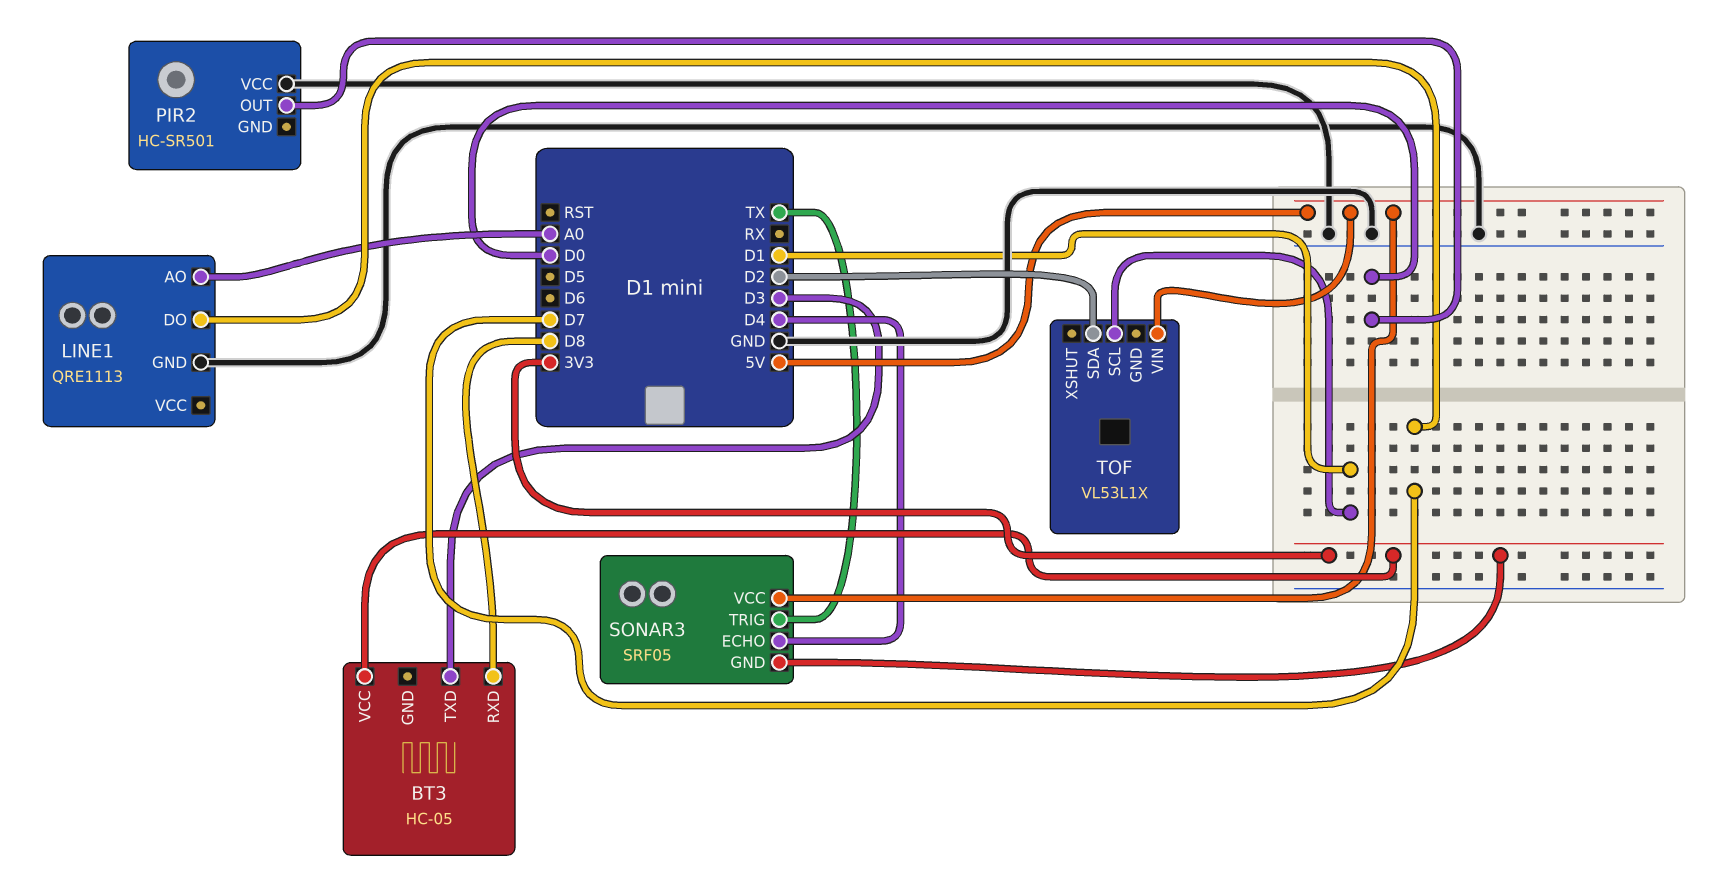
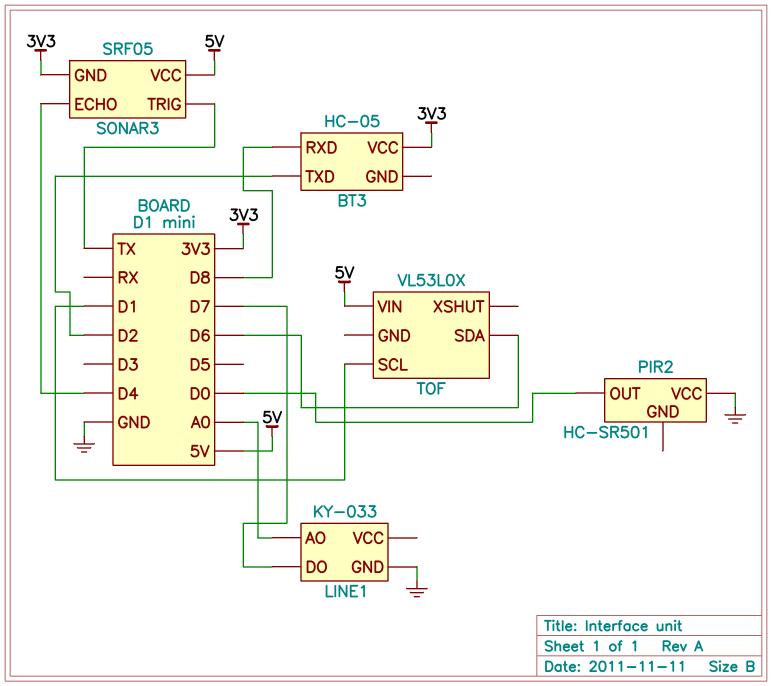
BT3 pin TXD: D3 -> D2
LINE1: QRE1113 -> KY-033
TOF: VL53L1X -> VL53L0X
TOF pin SDA: D2 -> D6

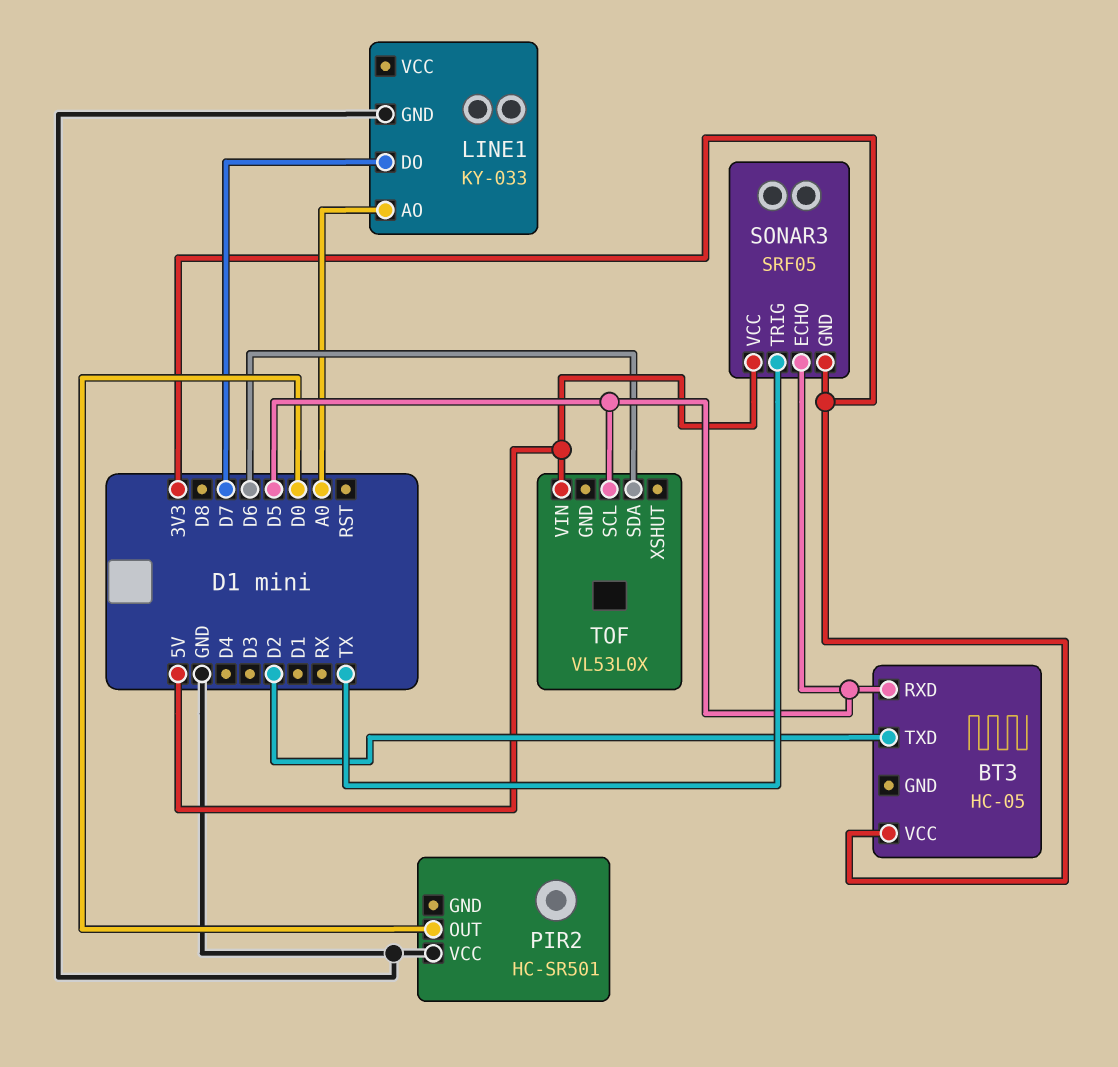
BT3 pin RXD: D8 -> D5
SONAR3 pin ECHO: D4 -> D5
TOF pin SCL: D1 -> D5

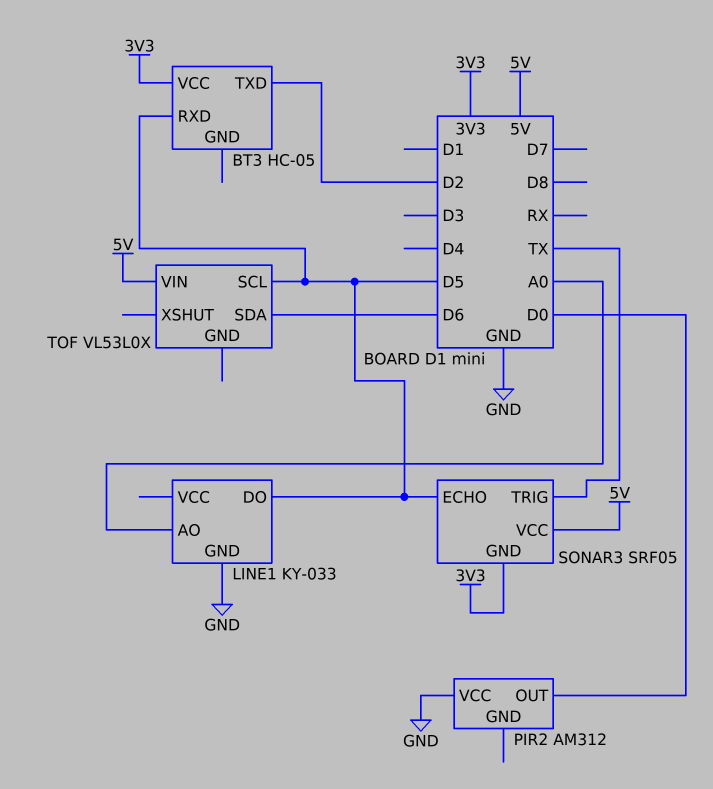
LINE1 pin DO: D7 -> D5
PIR2: HC-SR501 -> AM312

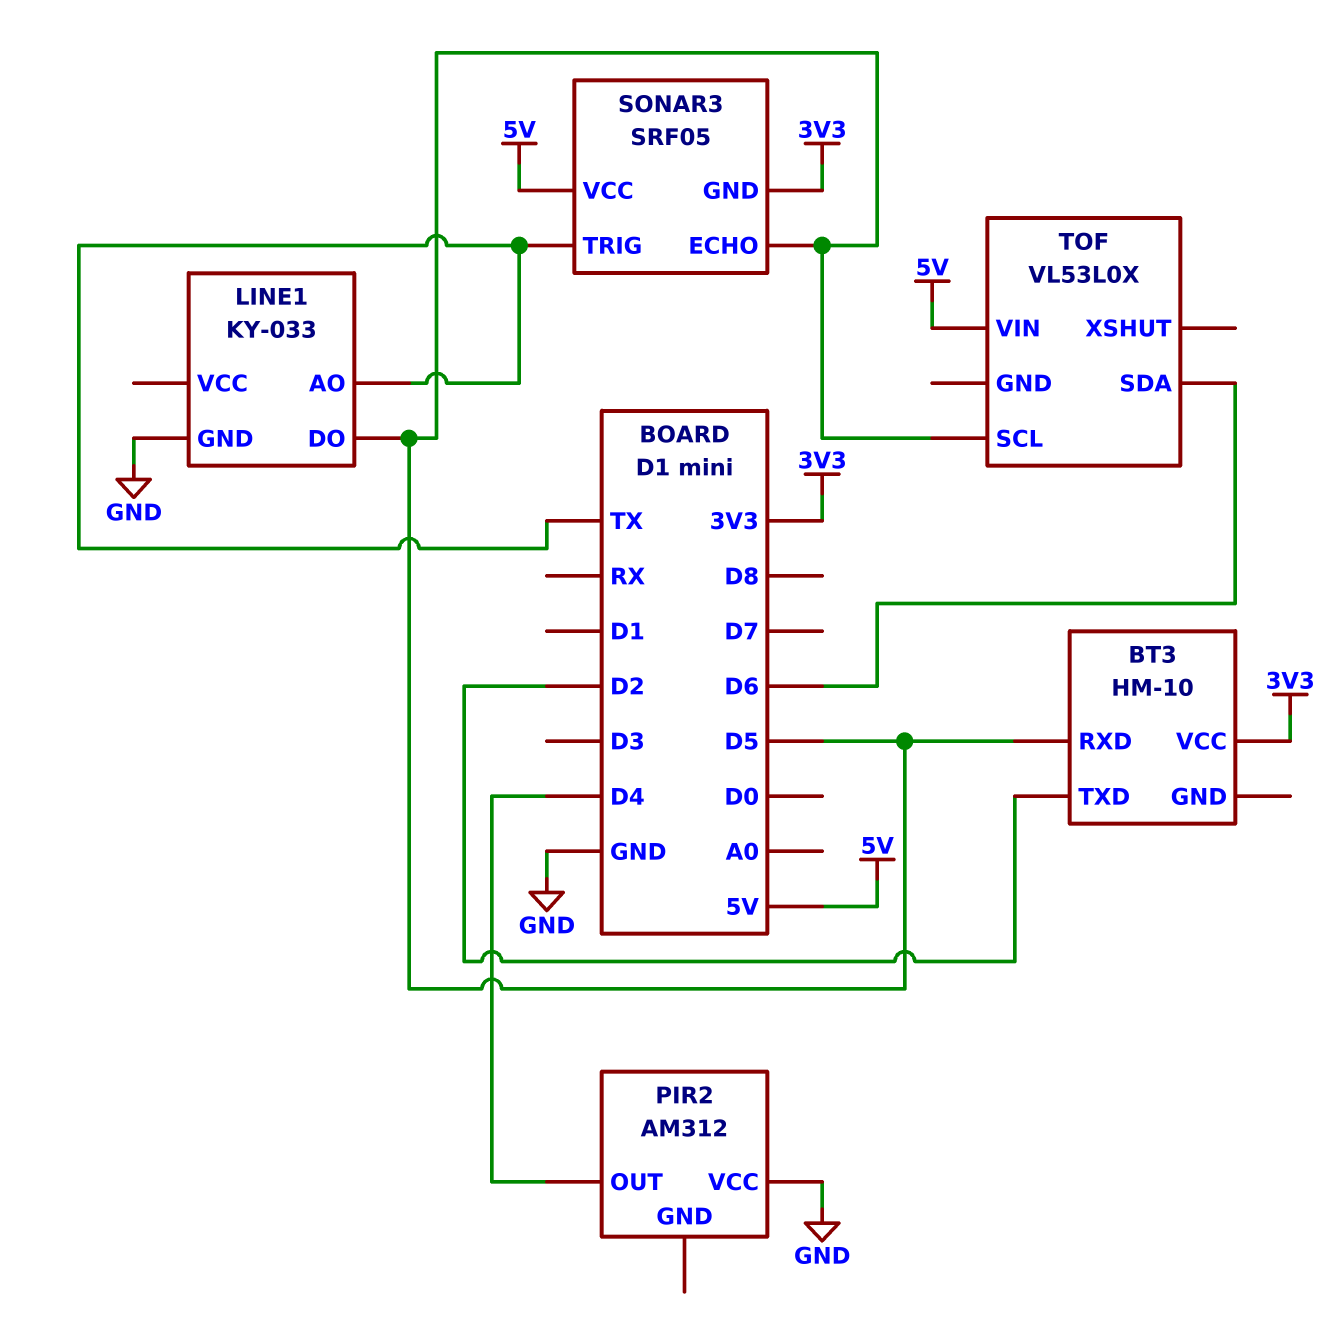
BT3: HC-05 -> HM-10
LINE1 pin AO: A0 -> TX
PIR2 pin OUT: D0 -> D4

